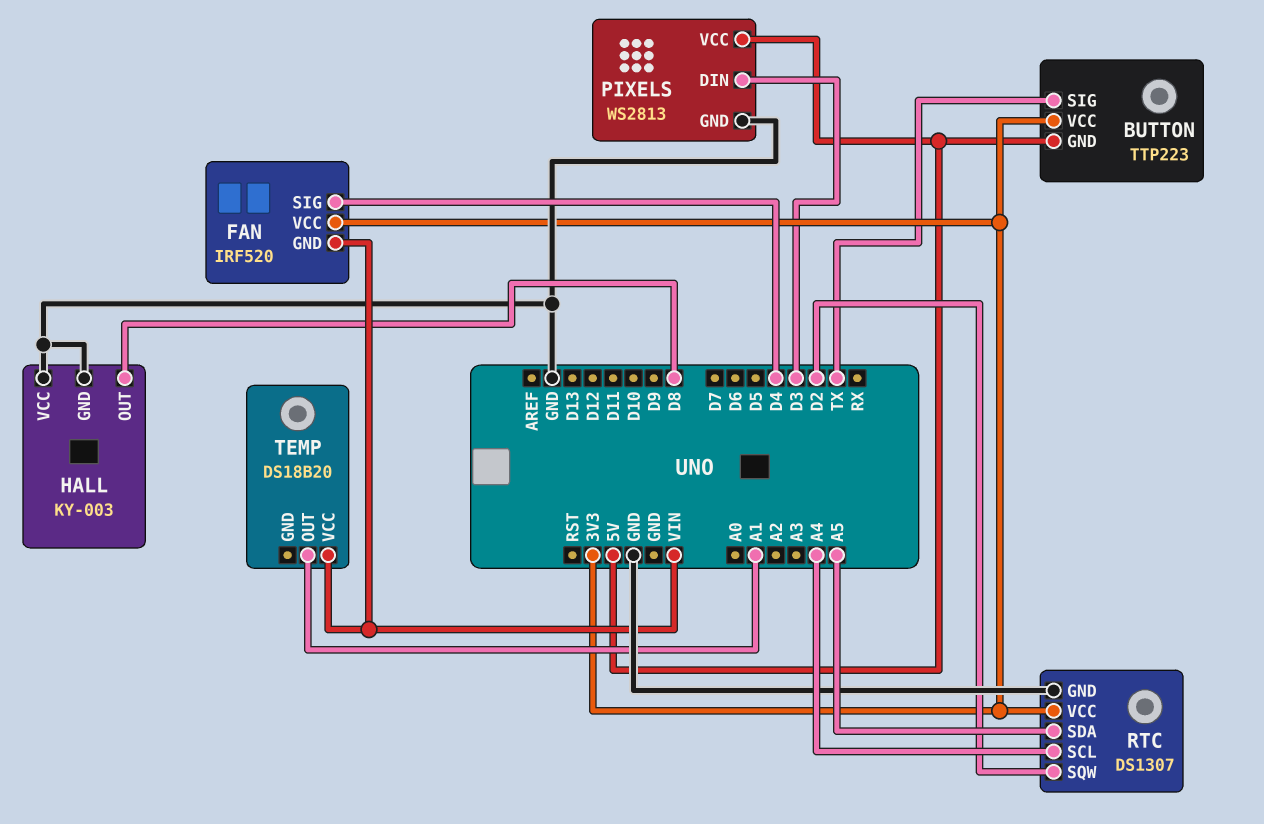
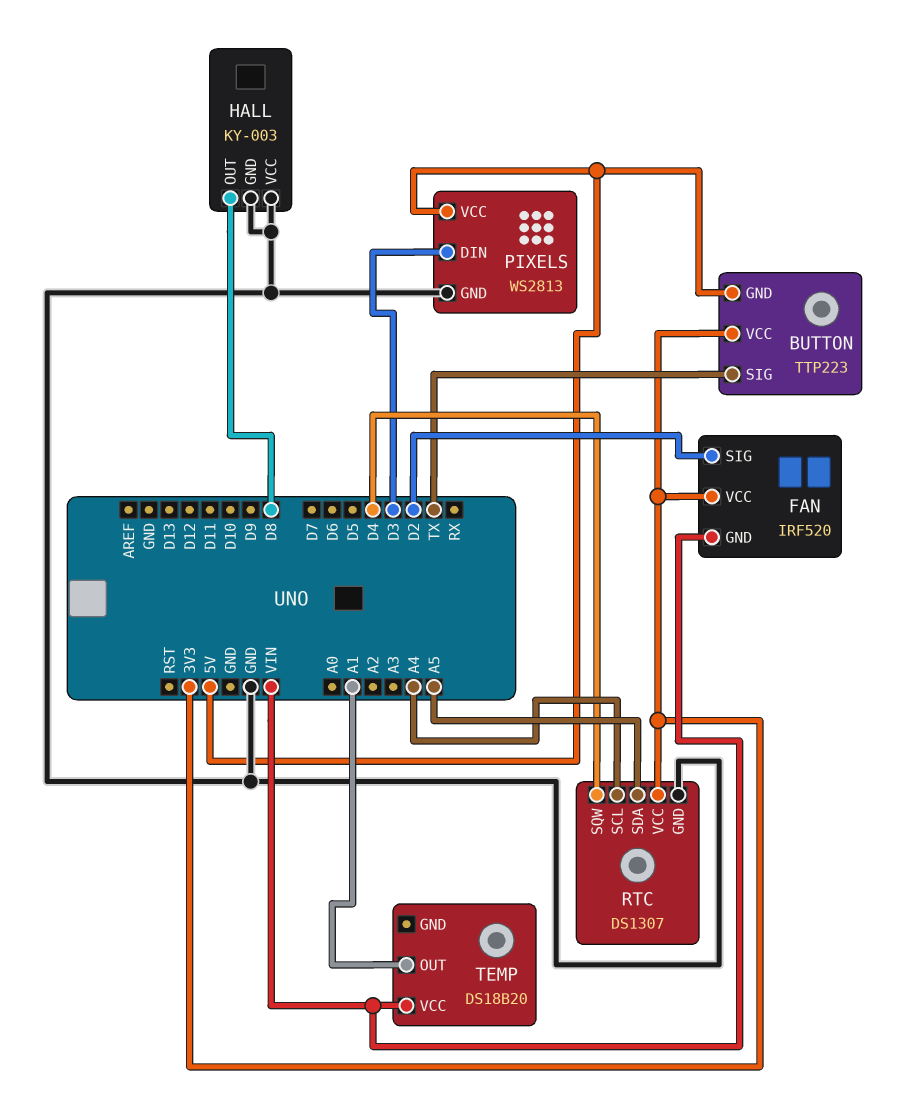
FAN pin SIG: D4 -> D2
RTC pin SQW: D2 -> D4

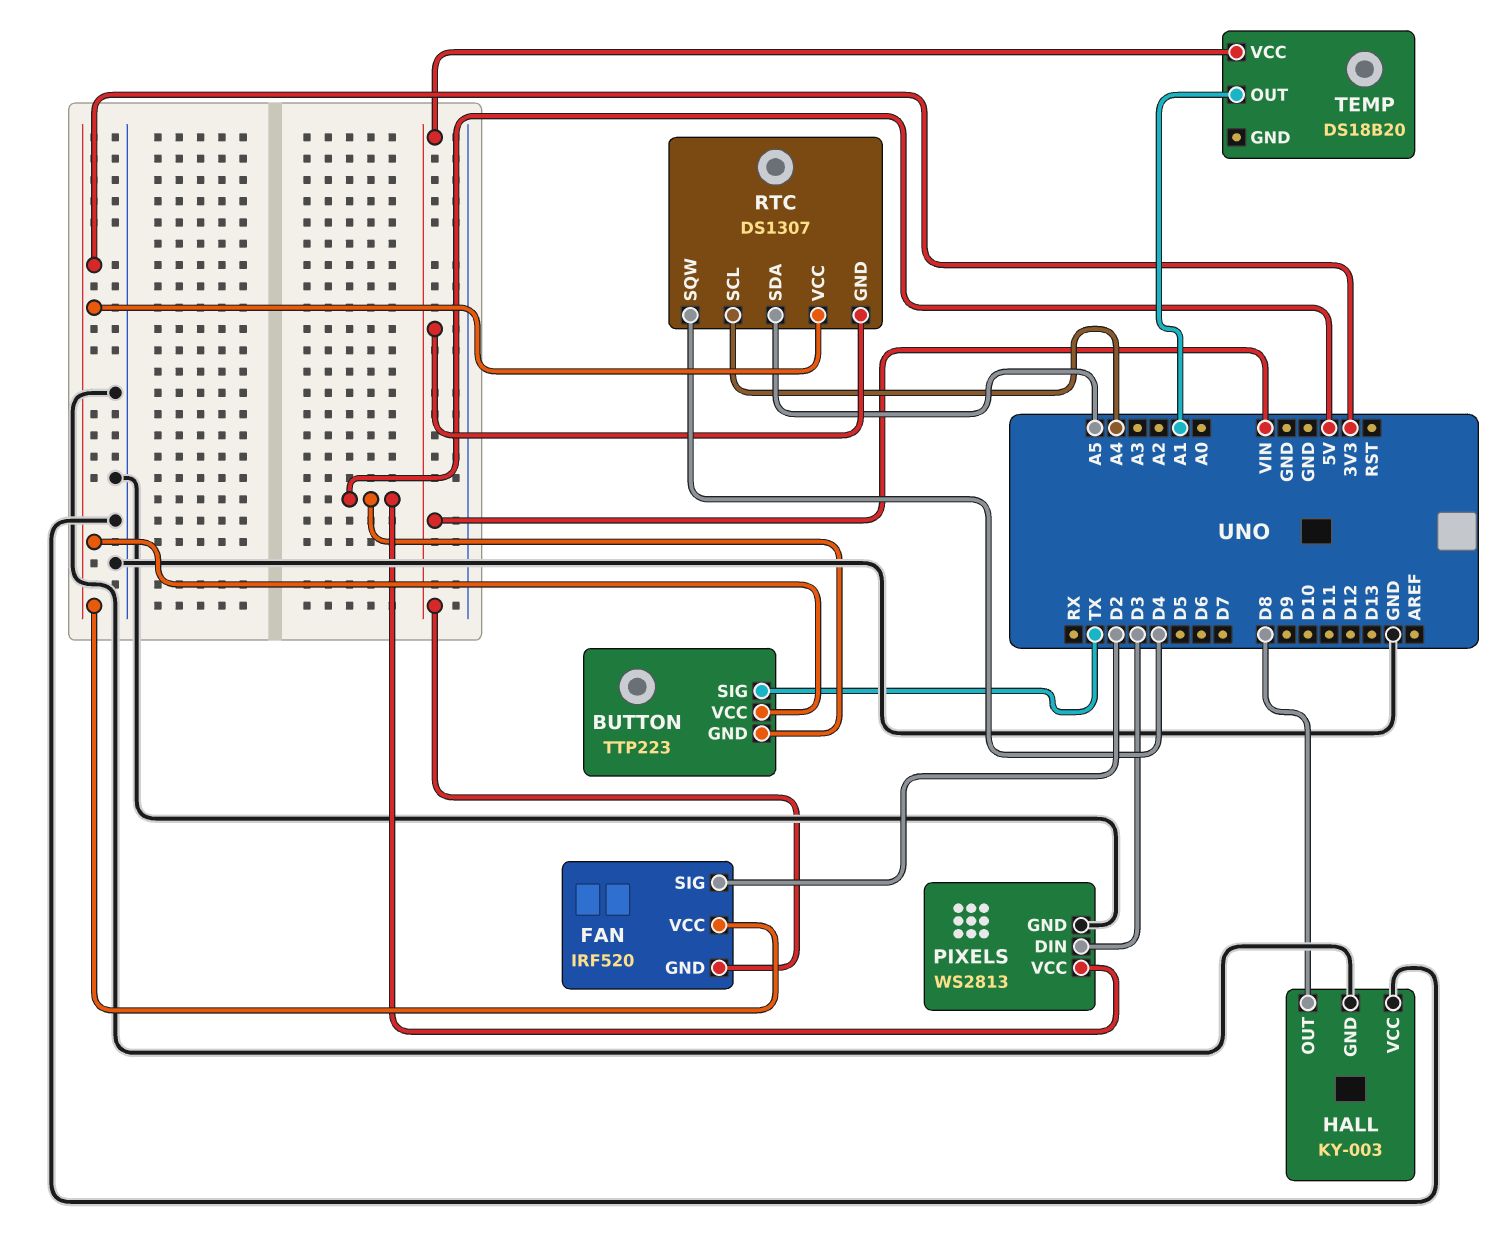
RTC pin GND: GND -> VIN

